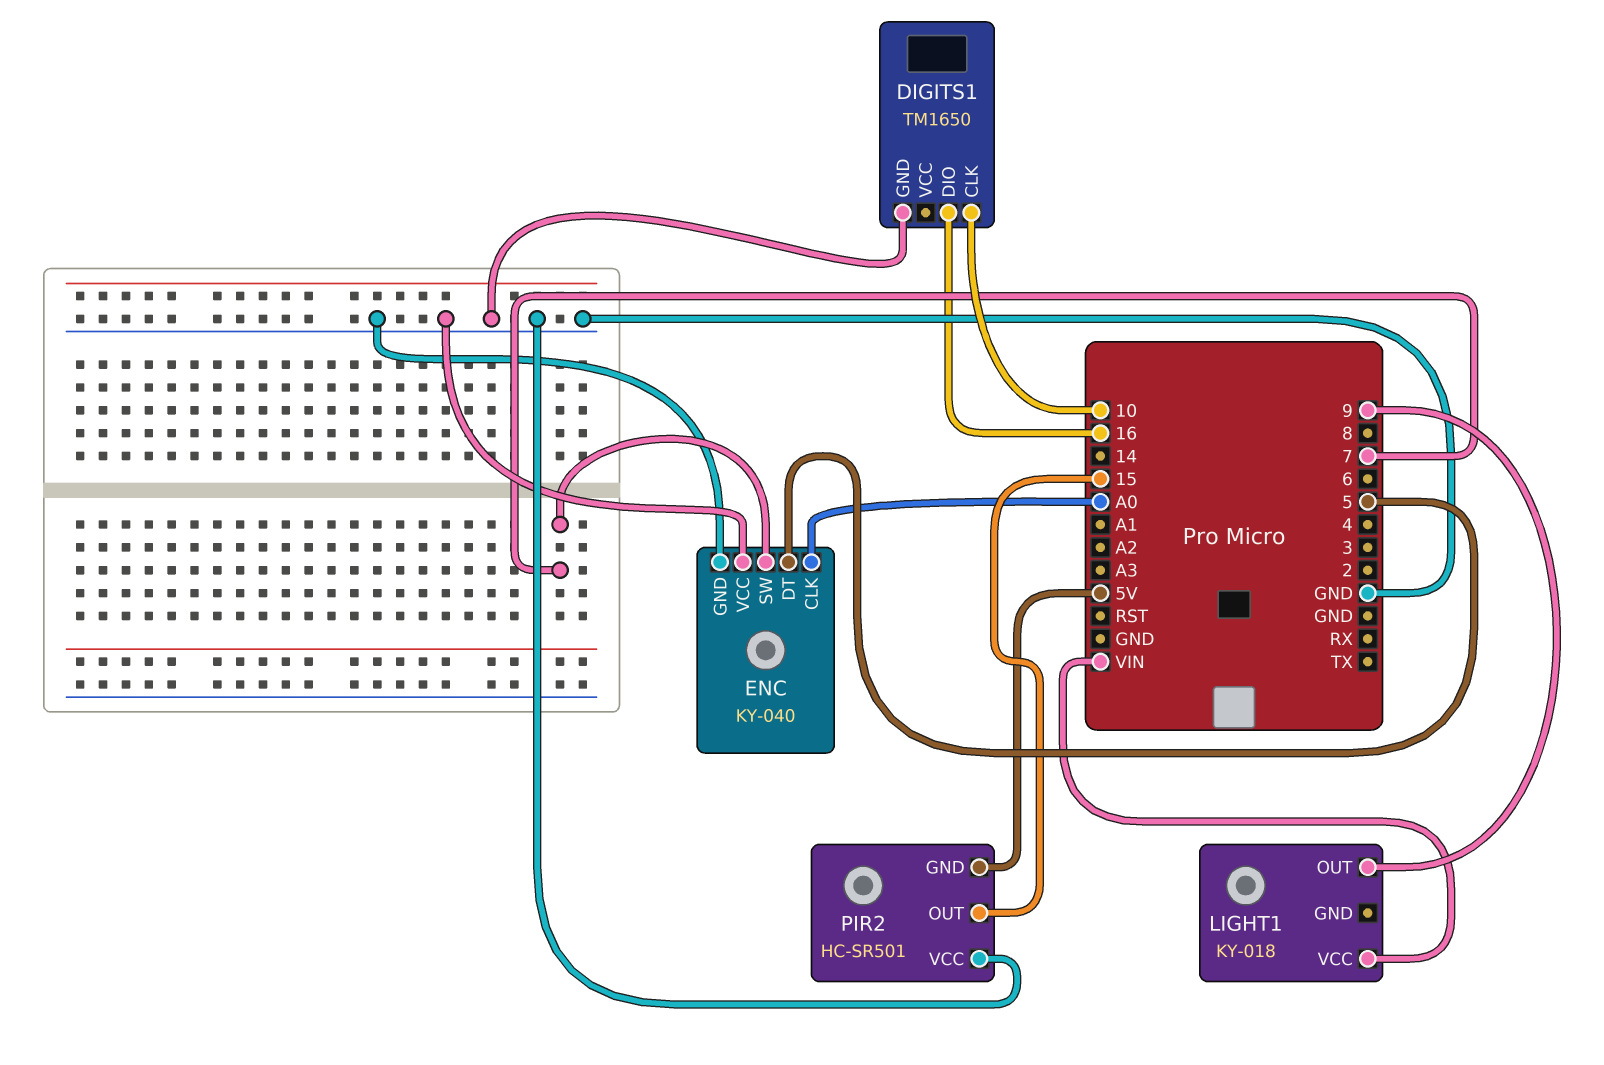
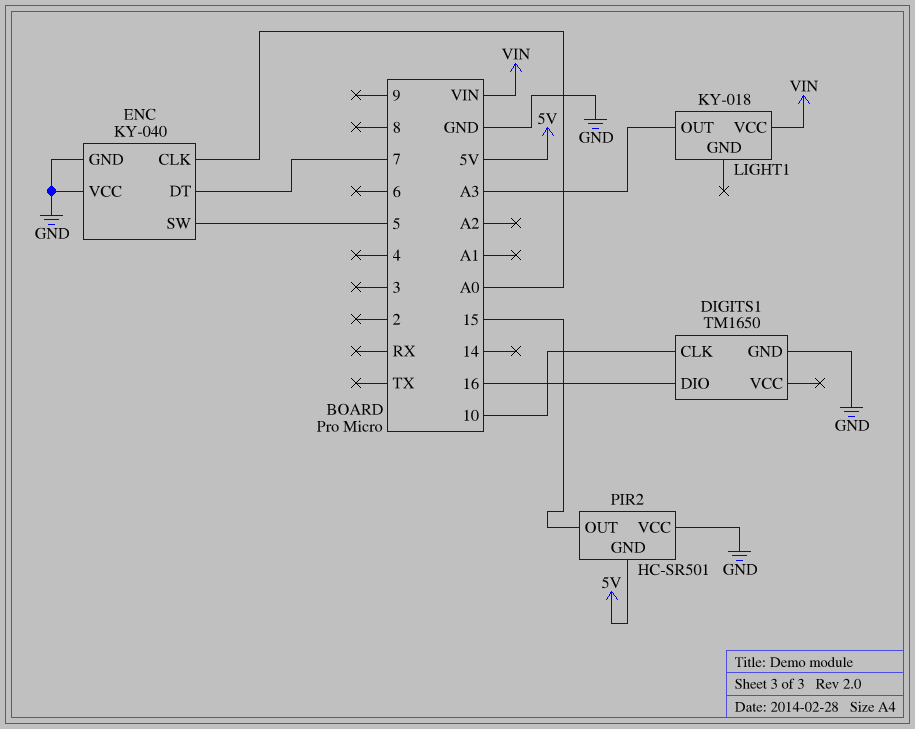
ENC pin DT: 5 -> 7
ENC pin SW: 7 -> 5
LIGHT1 pin OUT: 9 -> A3

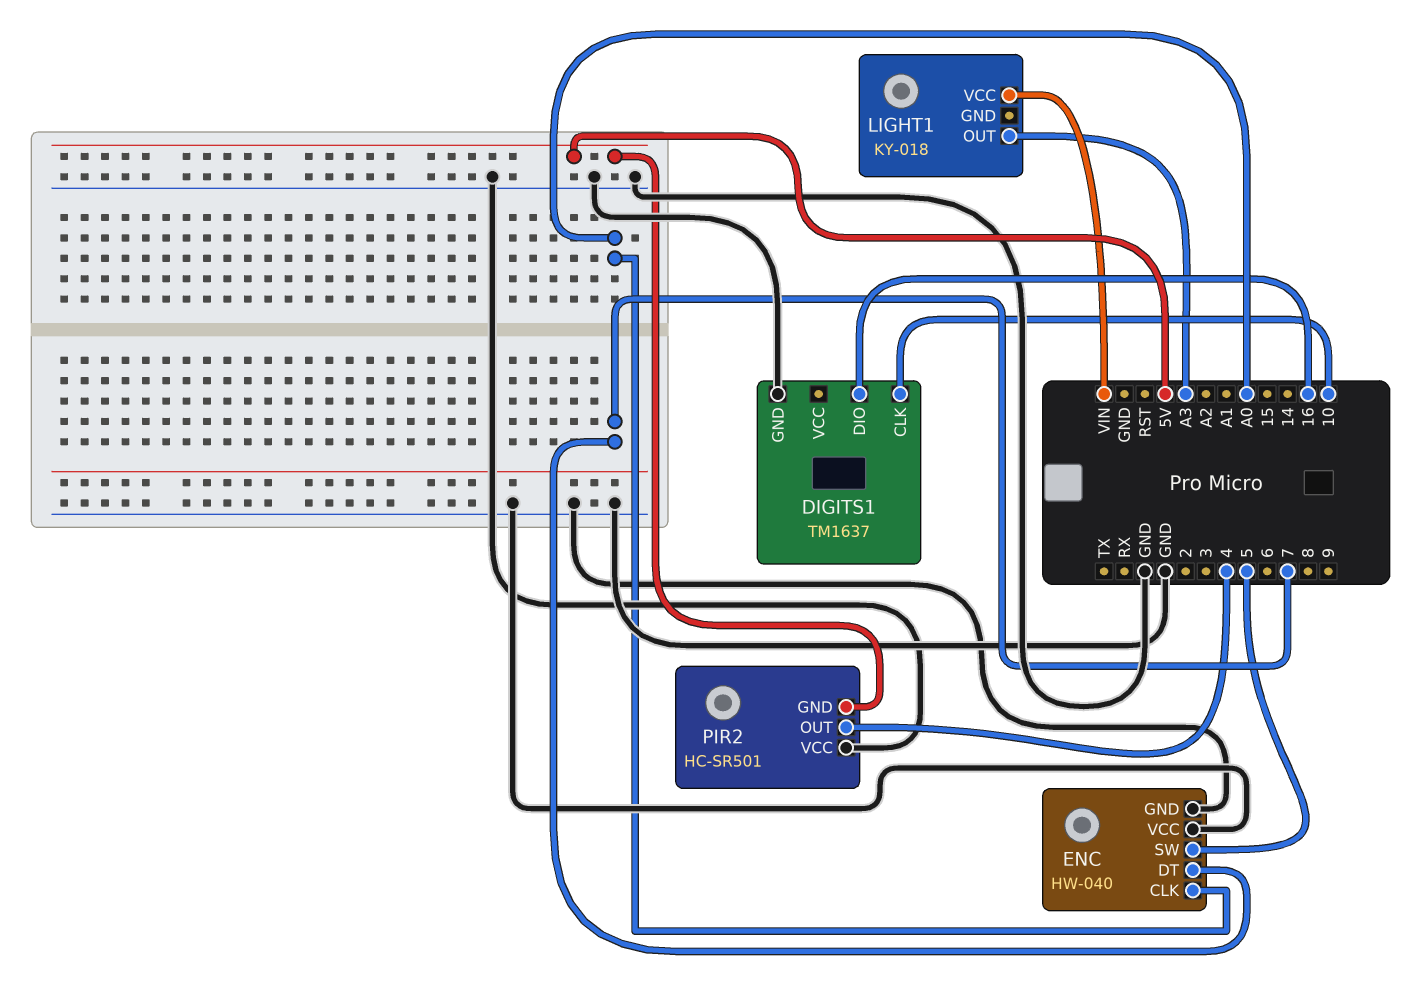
DIGITS1: TM1650 -> TM1637
ENC: KY-040 -> HW-040
PIR2 pin OUT: 15 -> 4

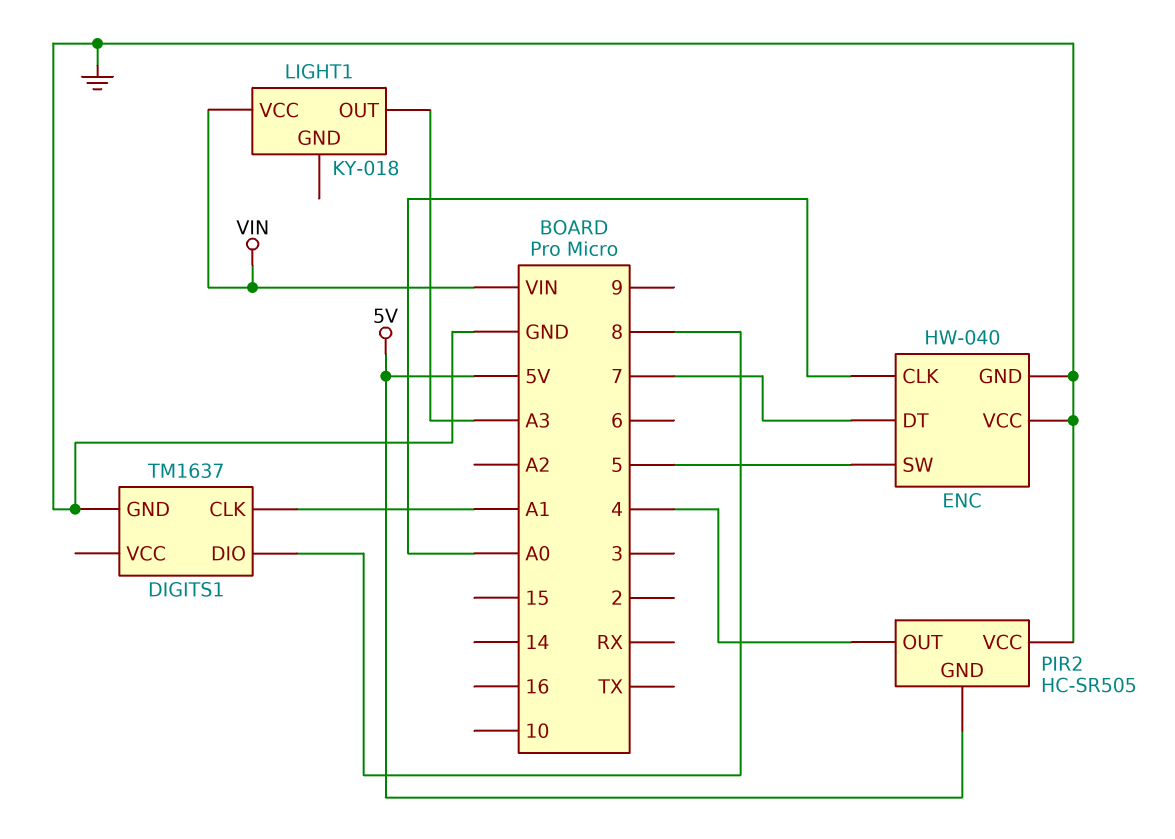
DIGITS1 pin CLK: 10 -> A1
DIGITS1 pin DIO: 16 -> 8
PIR2: HC-SR501 -> HC-SR505

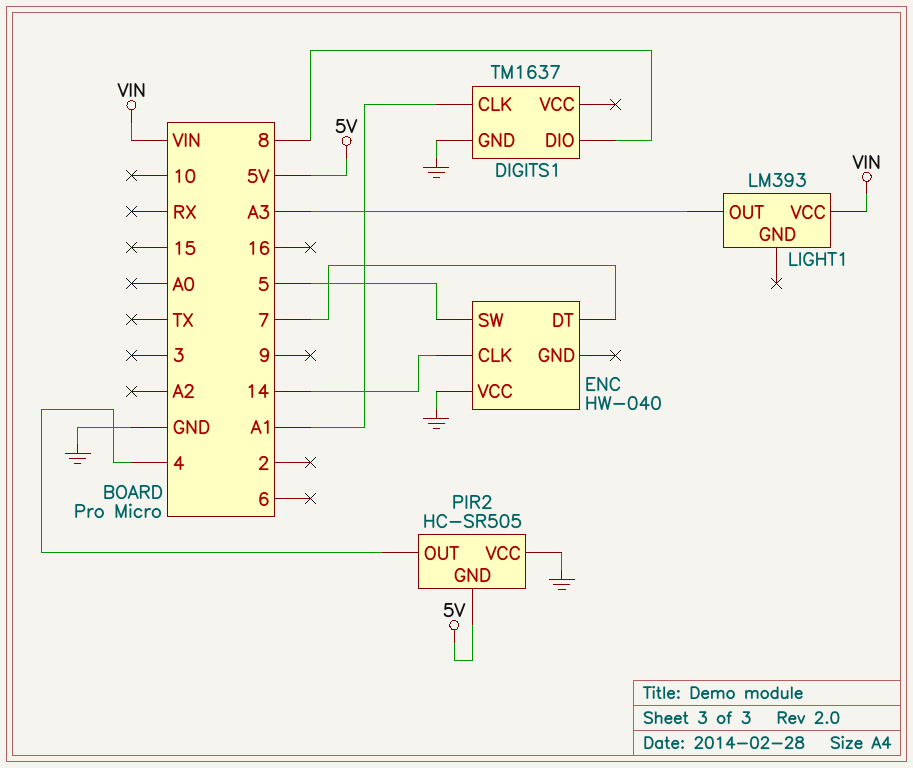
ENC pin CLK: A0 -> 14
ENC pin GND: GND -> none
LIGHT1: KY-018 -> LM393

